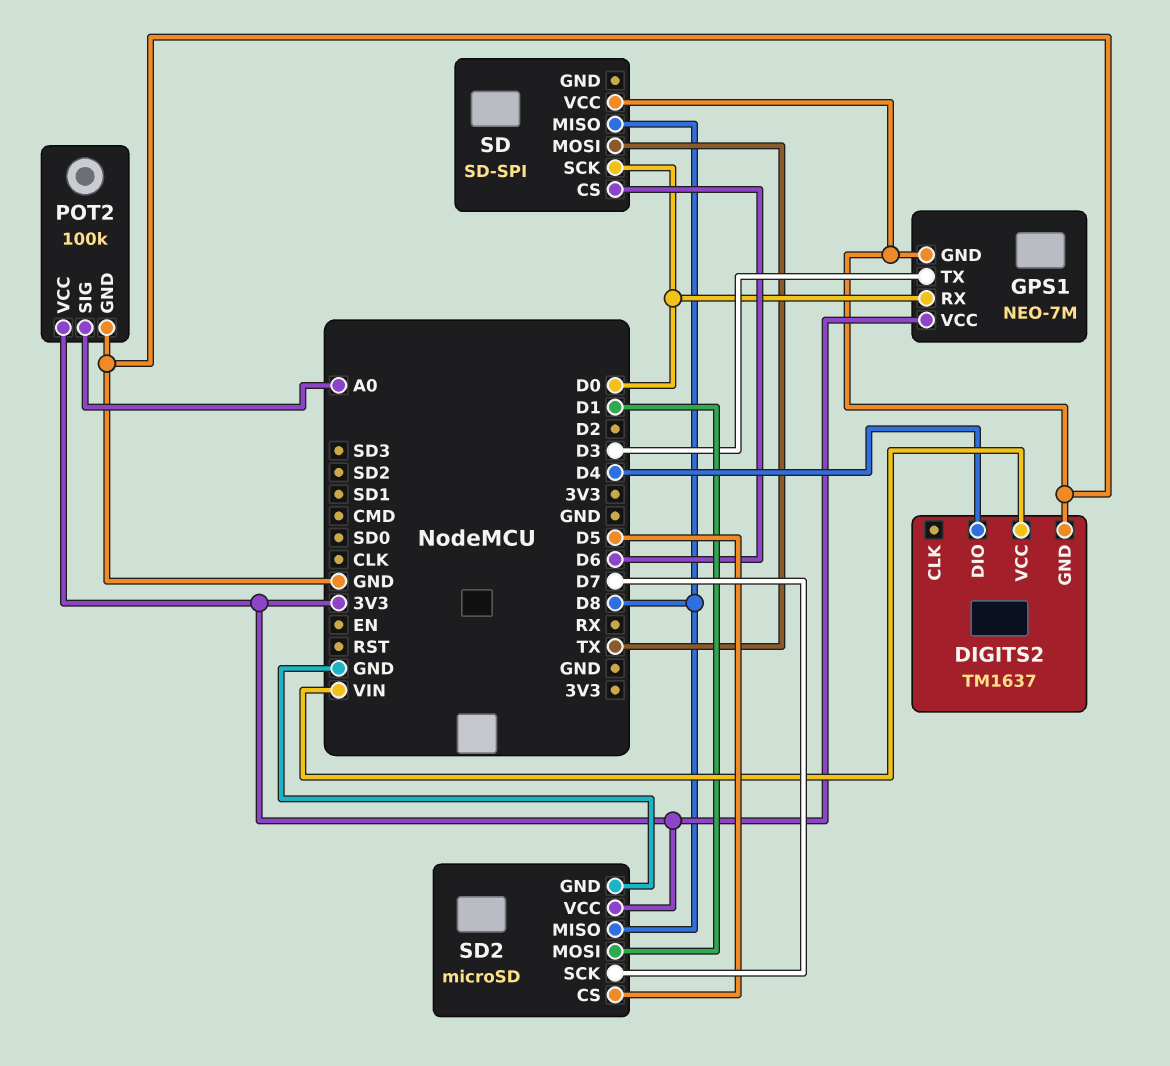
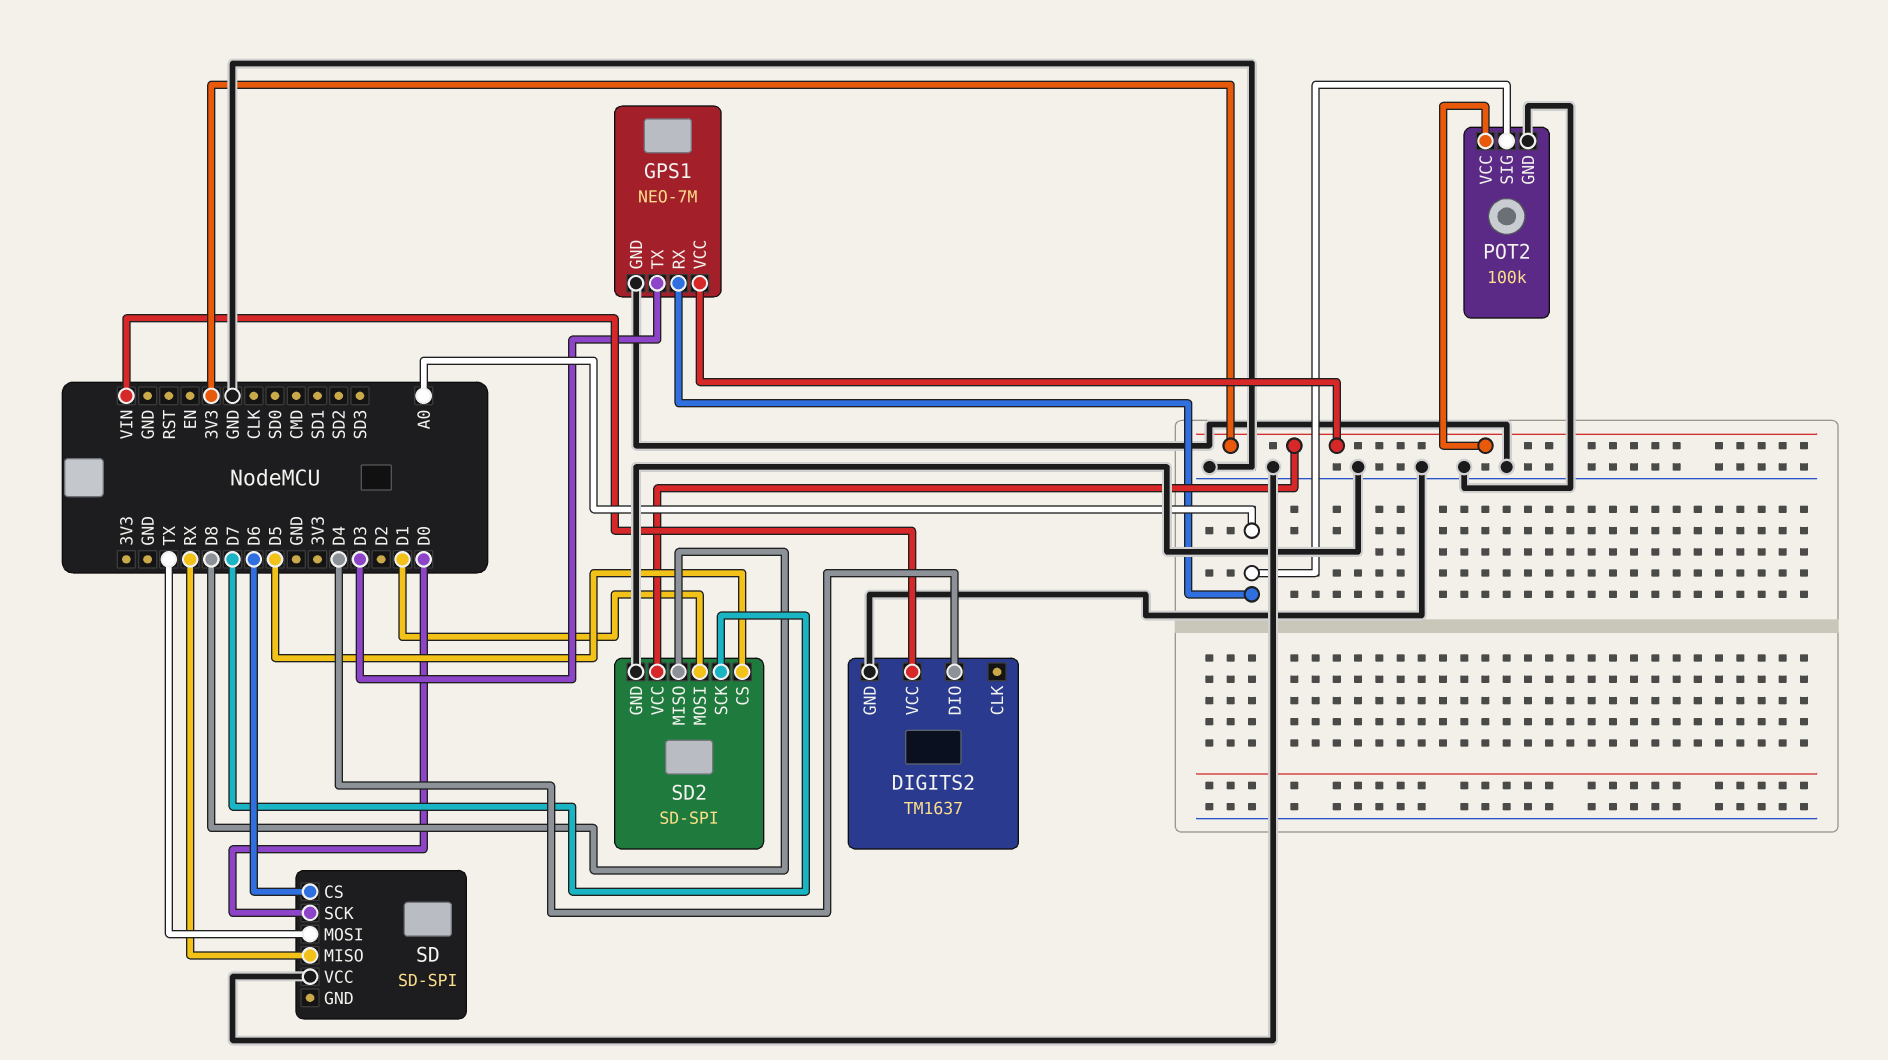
GPS1 pin RX: D0 -> A0
SD pin MISO: D8 -> RX
SD2: microSD -> SD-SPI

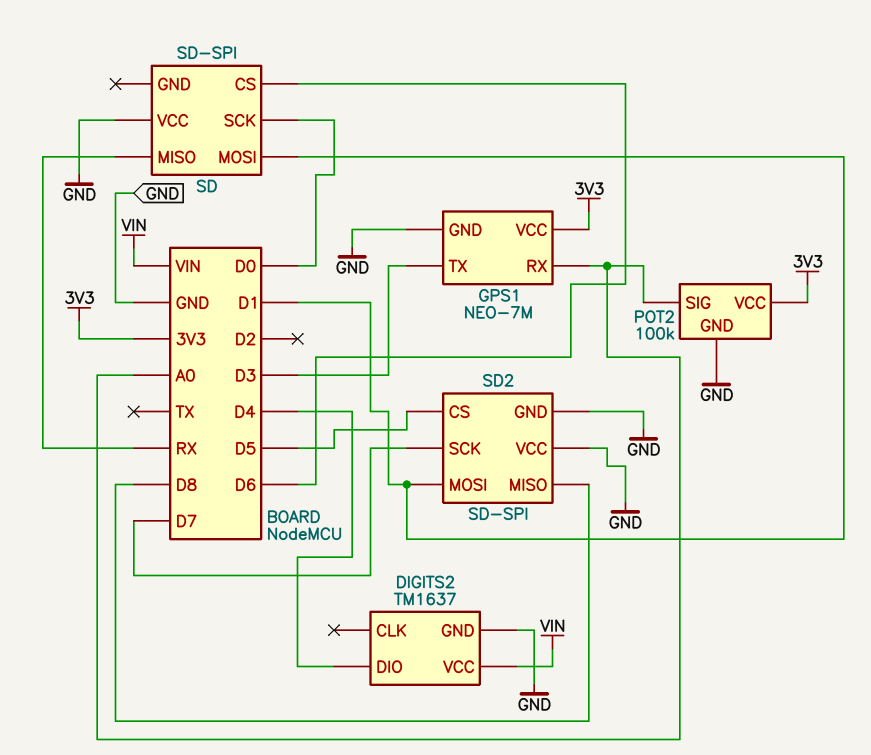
SD pin MOSI: TX -> D1
SD2 pin VCC: 3V3 -> GND

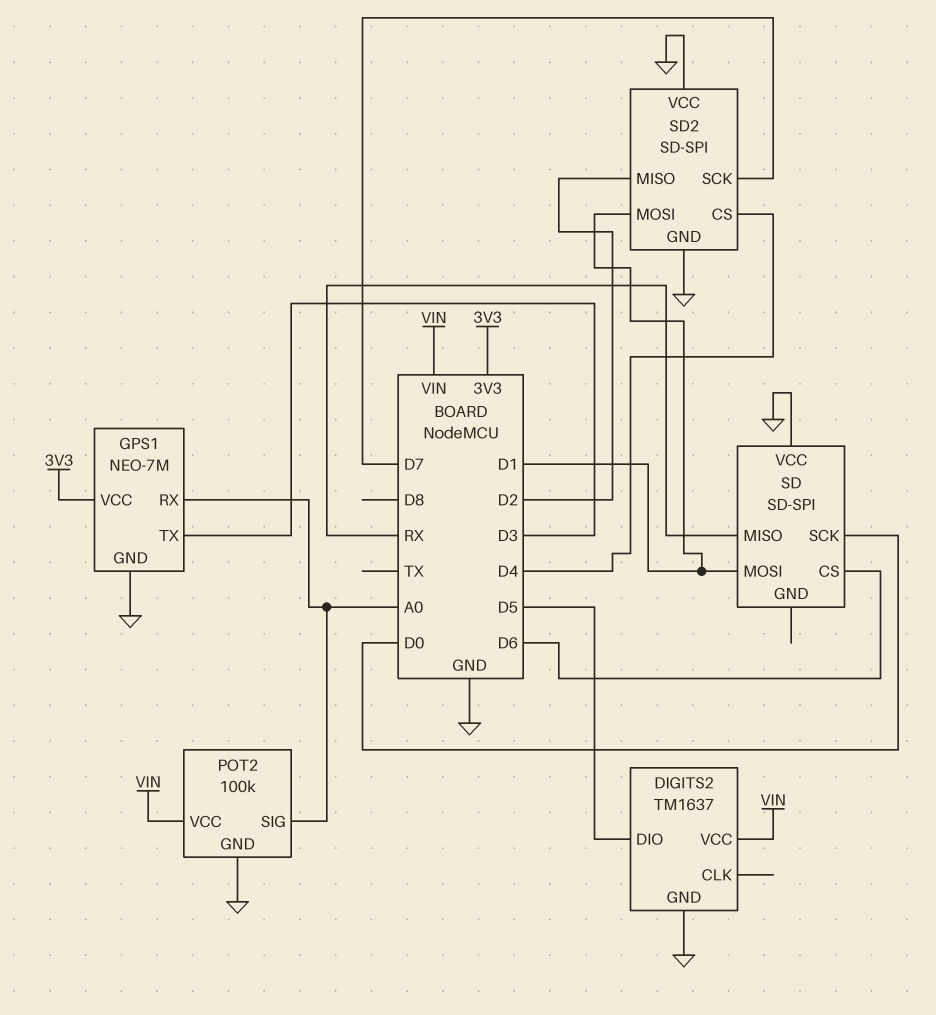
DIGITS2 pin DIO: D4 -> D5
POT2 pin VCC: 3V3 -> VIN
SD2 pin CS: D5 -> D4
SD2 pin MISO: D8 -> D2

